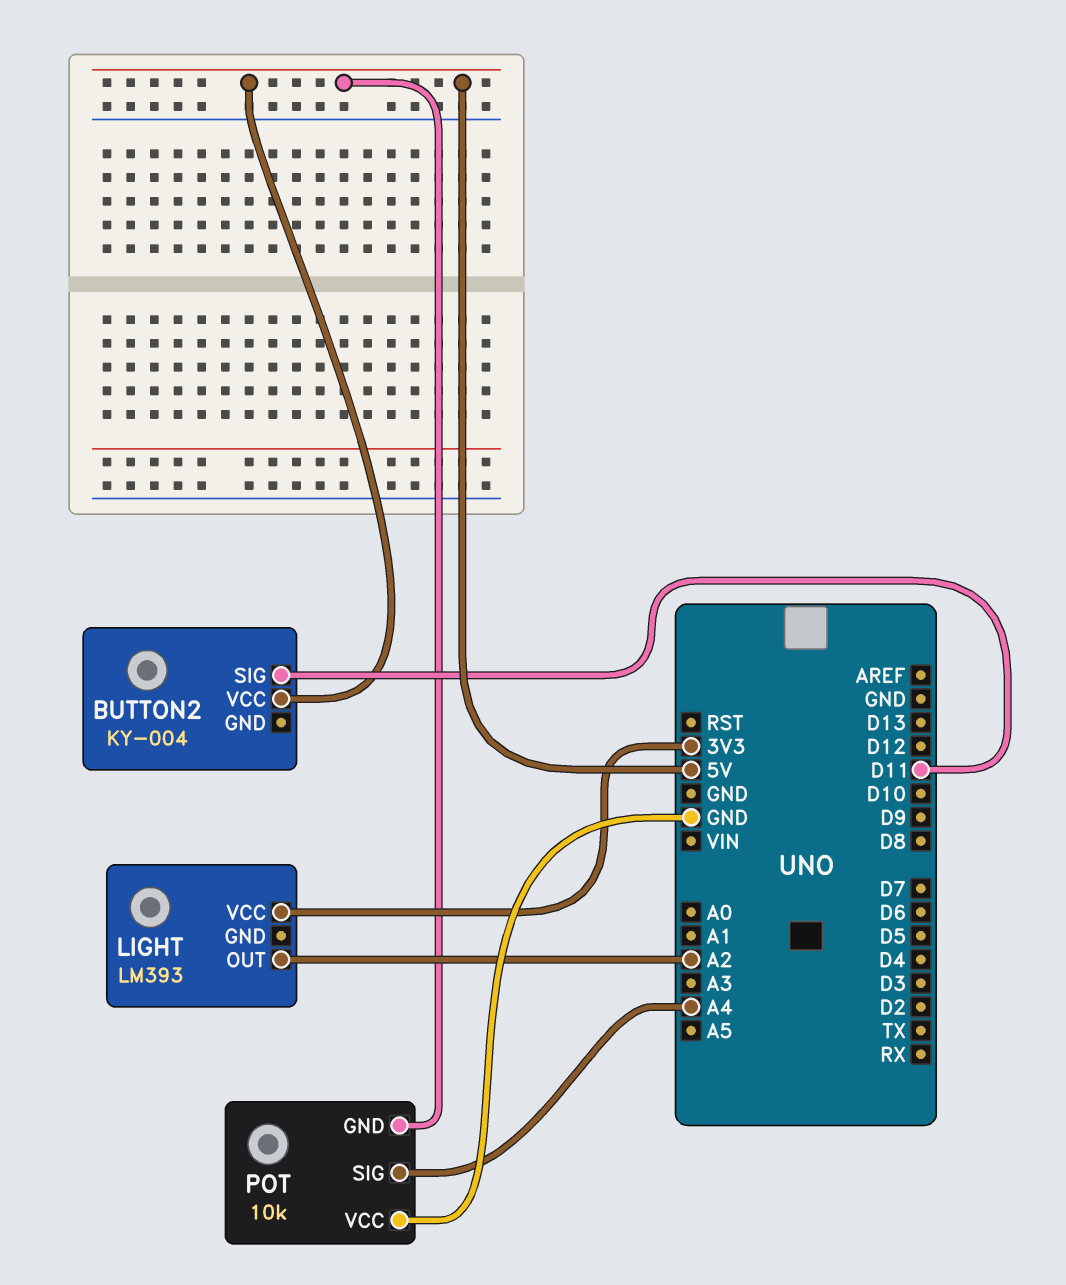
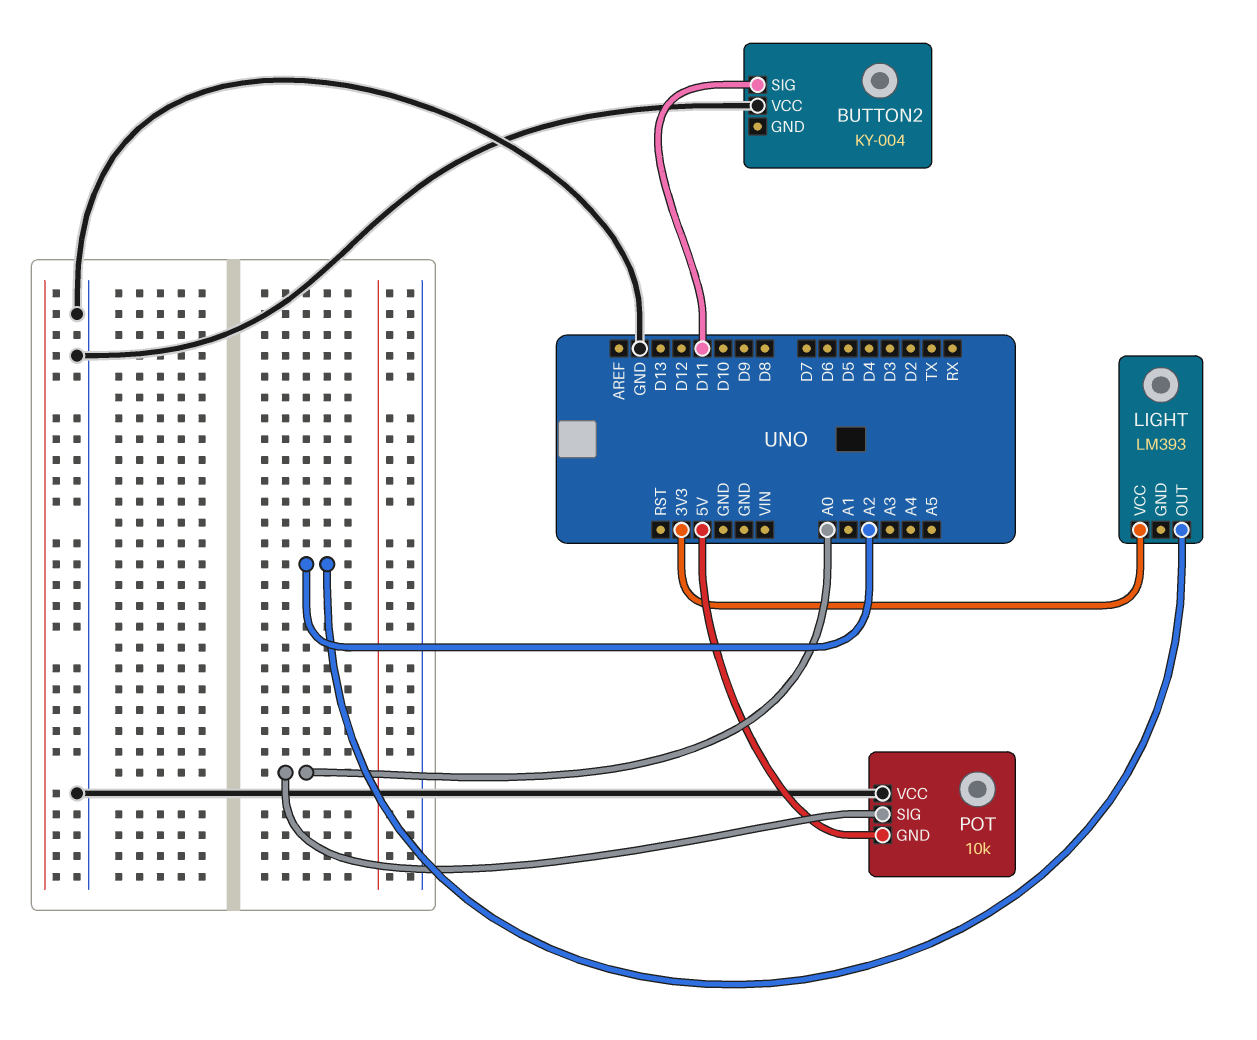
BUTTON2 pin VCC: 5V -> GND
POT pin SIG: A4 -> A0

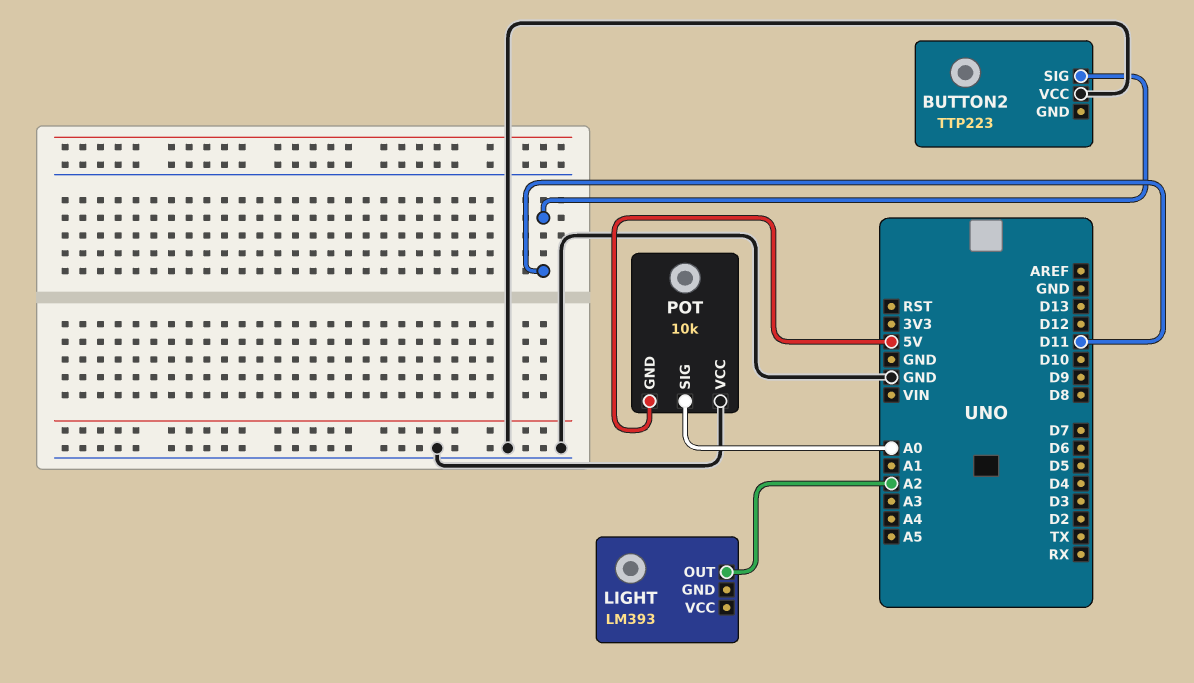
BUTTON2: KY-004 -> TTP223
LIGHT pin VCC: 3V3 -> none

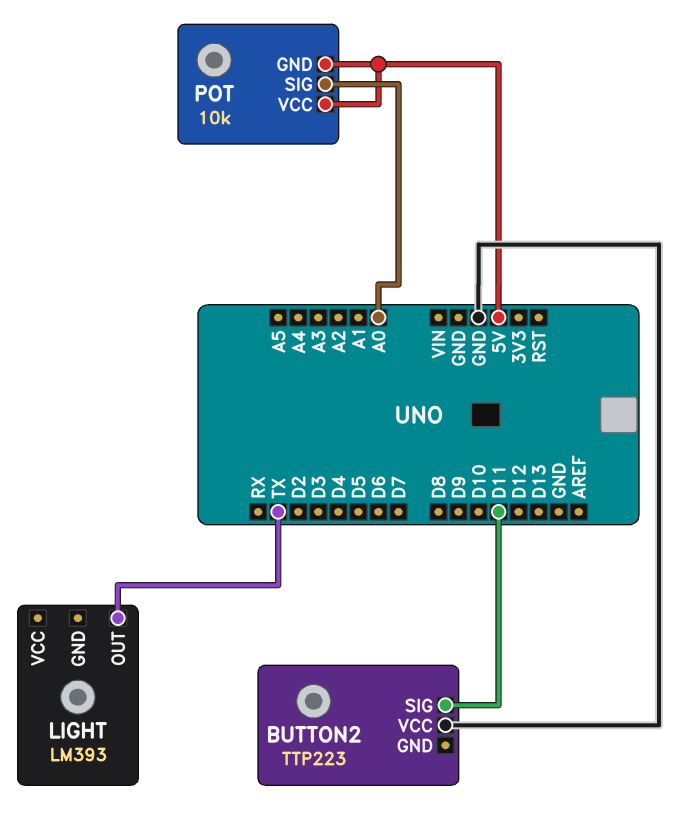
LIGHT pin OUT: A2 -> TX
POT pin VCC: GND -> 5V

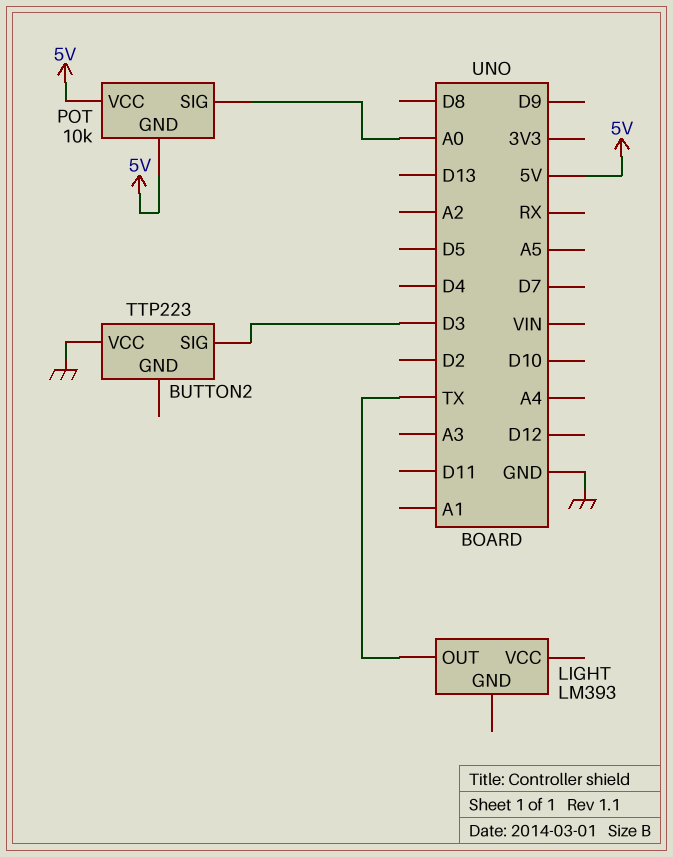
BUTTON2 pin SIG: D11 -> D3

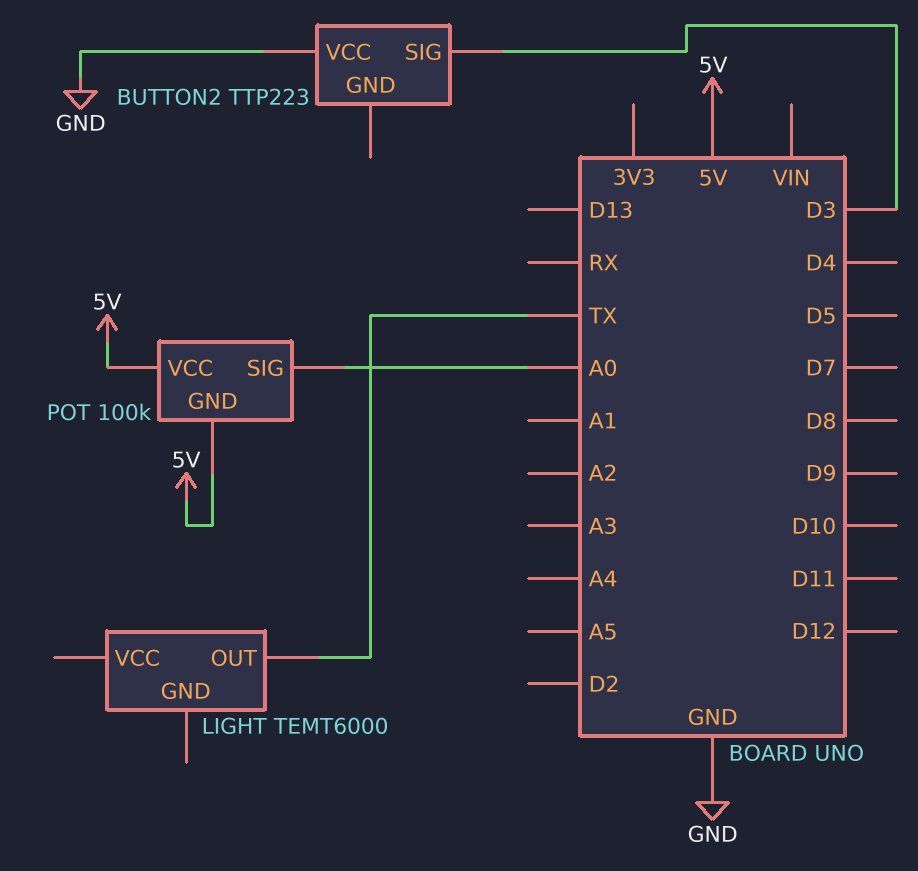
LIGHT: LM393 -> TEMT6000
POT: 10k -> 100k

